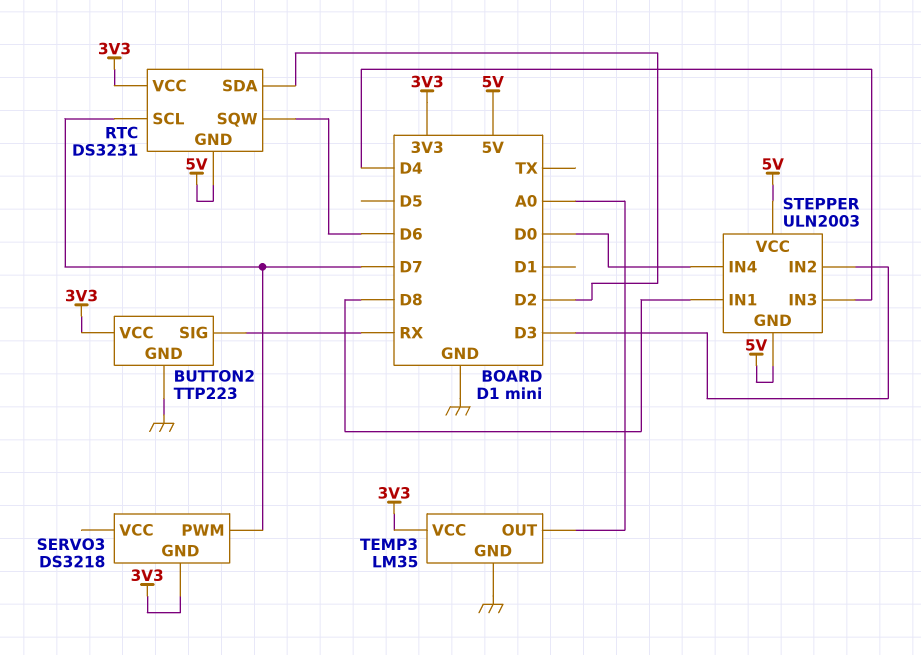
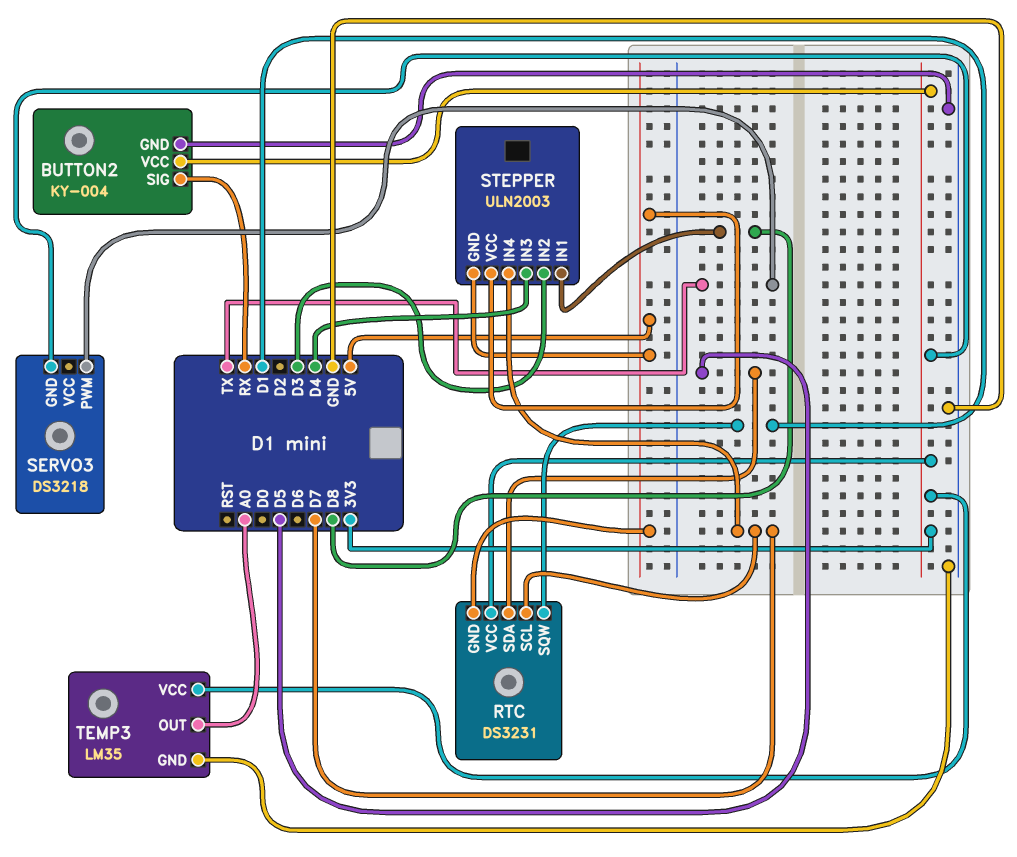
BUTTON2: TTP223 -> KY-004
RTC pin SDA: D2 -> D5
RTC pin SQW: D6 -> D1
SERVO3 pin PWM: D7 -> TX
STEPPER pin IN4: D0 -> D7

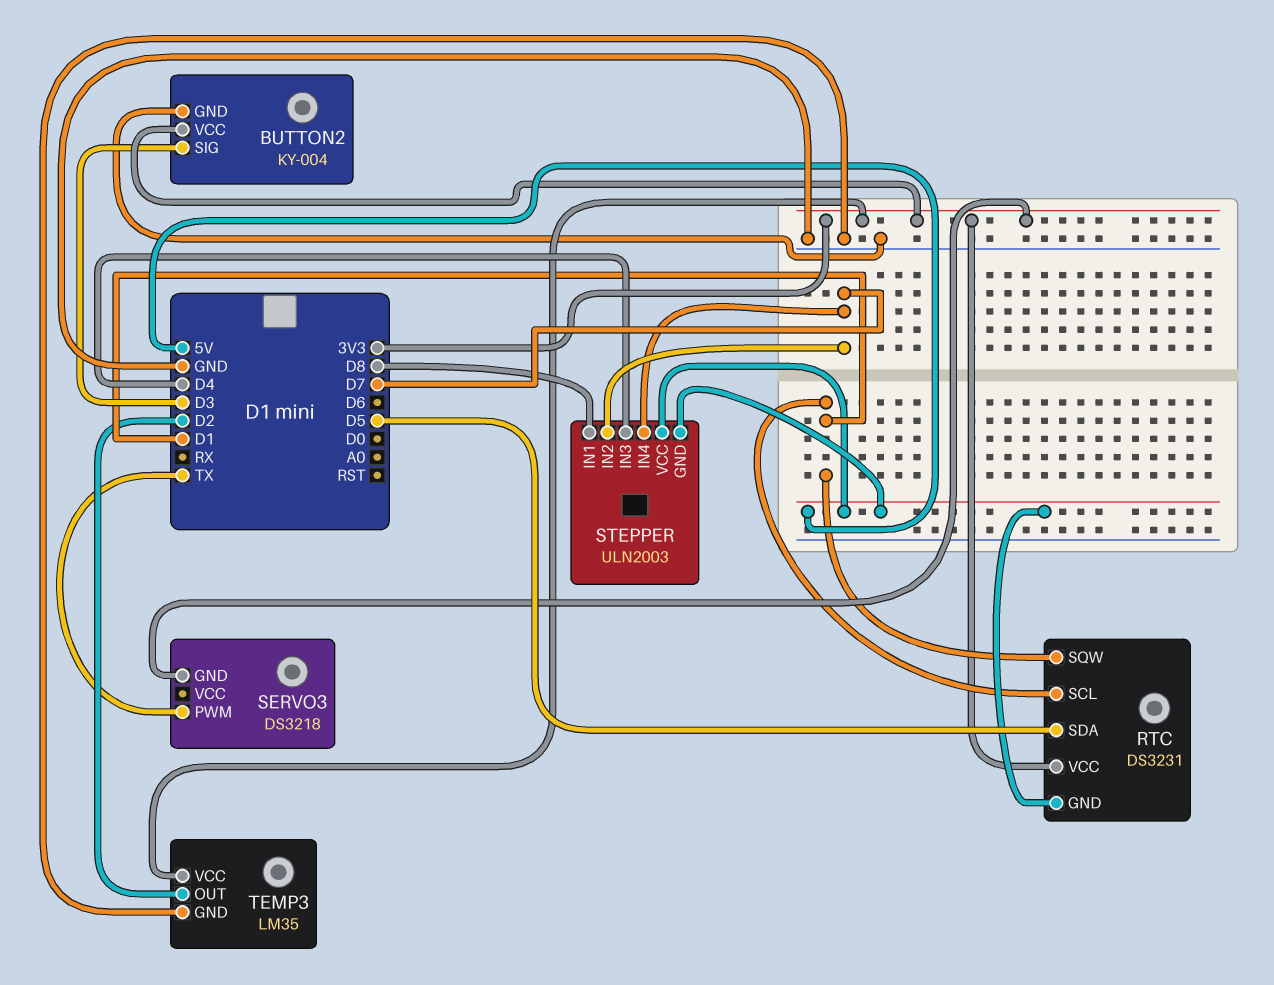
BUTTON2 pin SIG: RX -> D3
RTC pin SCL: D7 -> D1
STEPPER pin IN2: D3 -> D7
TEMP3 pin OUT: A0 -> D2

